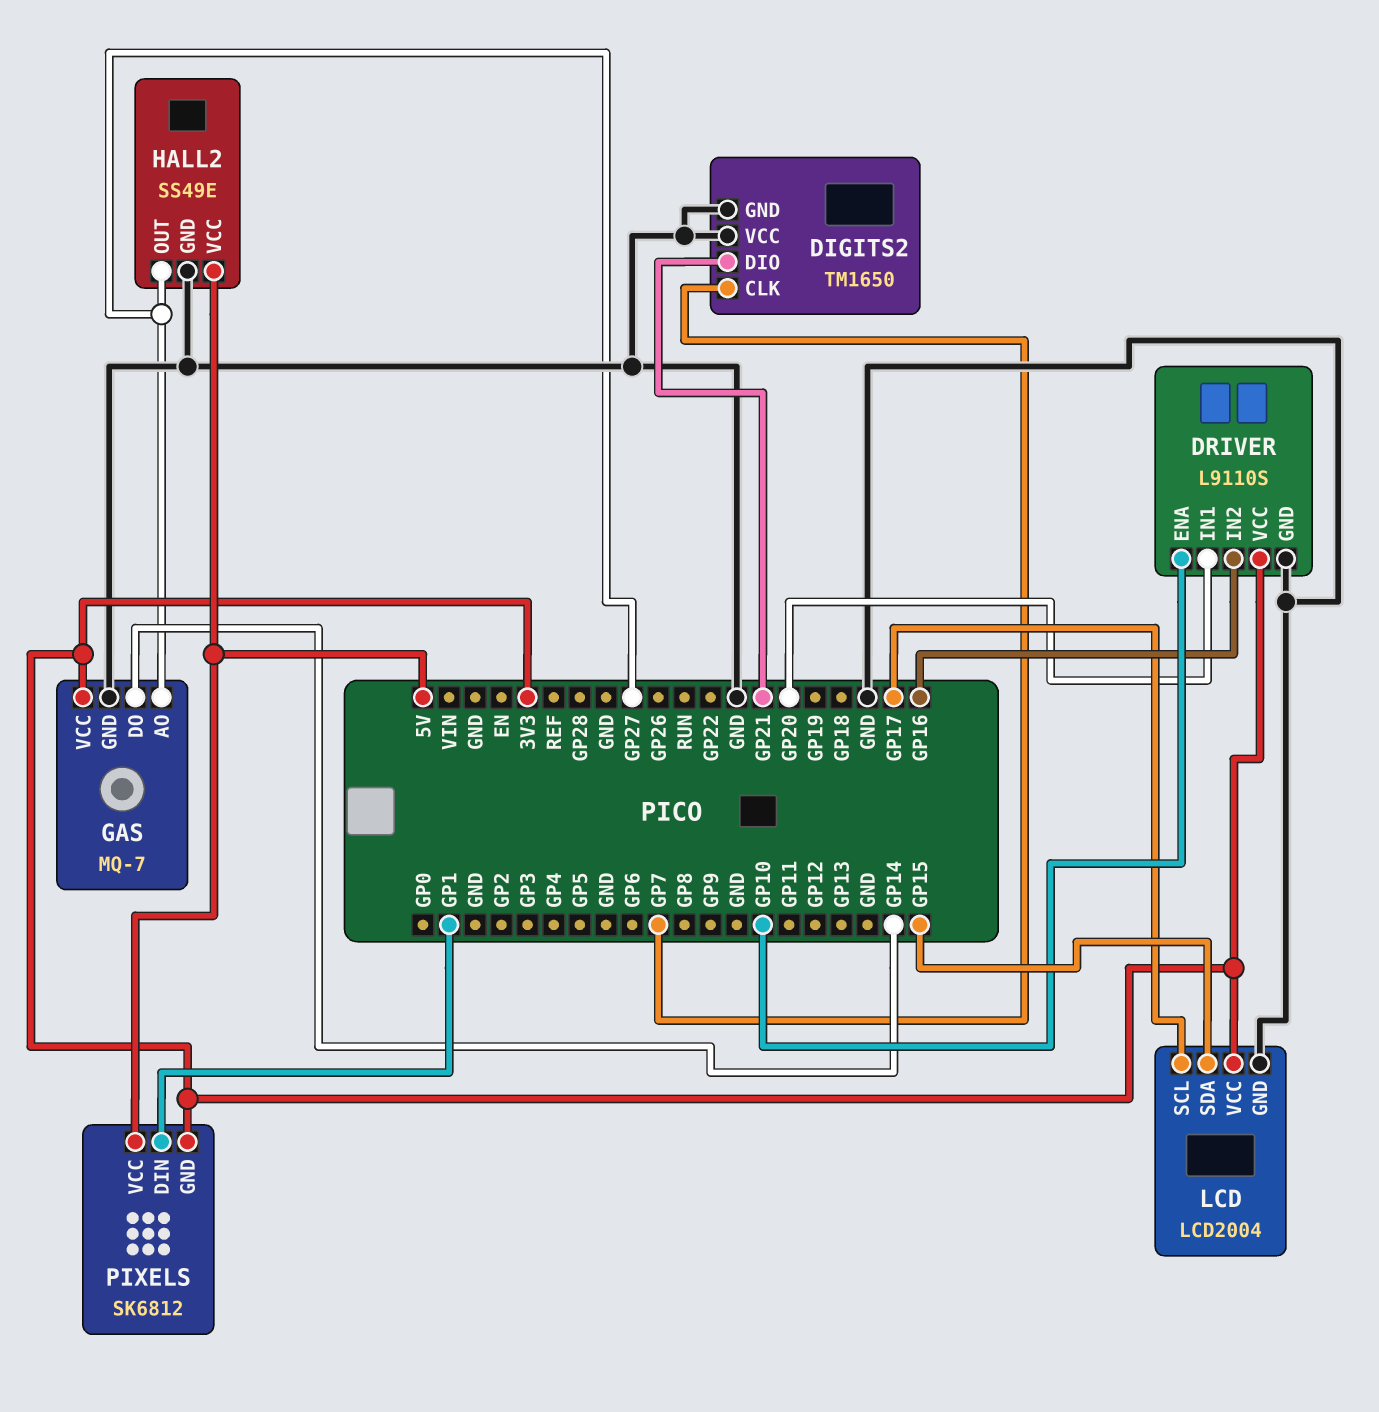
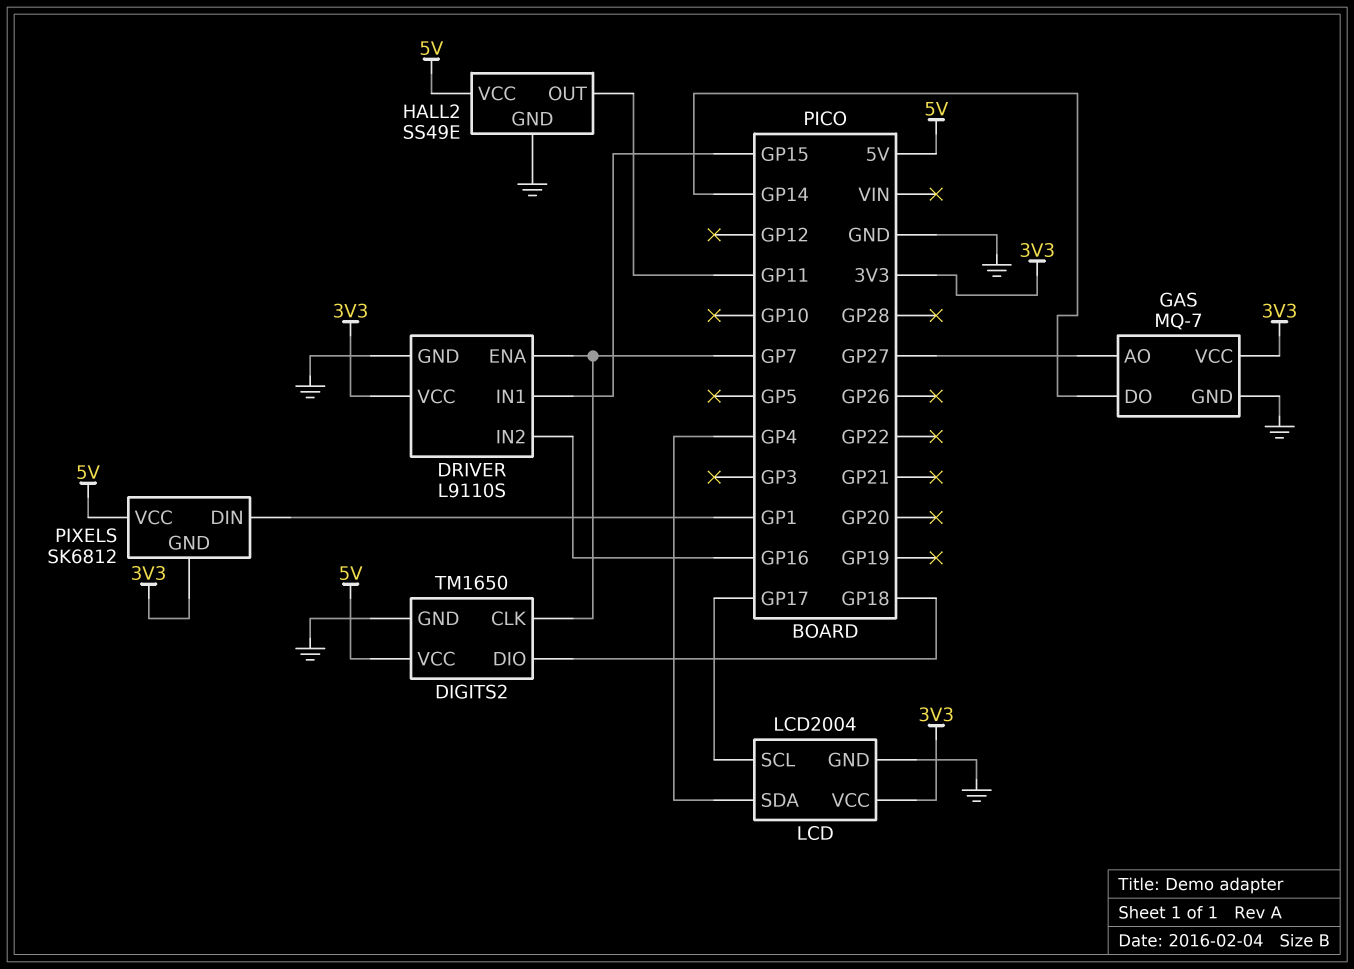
DIGITS2 pin DIO: GP21 -> GP18
DIGITS2 pin VCC: GND -> 5V
DRIVER pin ENA: GP10 -> GP7
DRIVER pin IN1: GP20 -> GP15
HALL2 pin OUT: GP27 -> GP11
LCD pin SDA: GP15 -> GP4

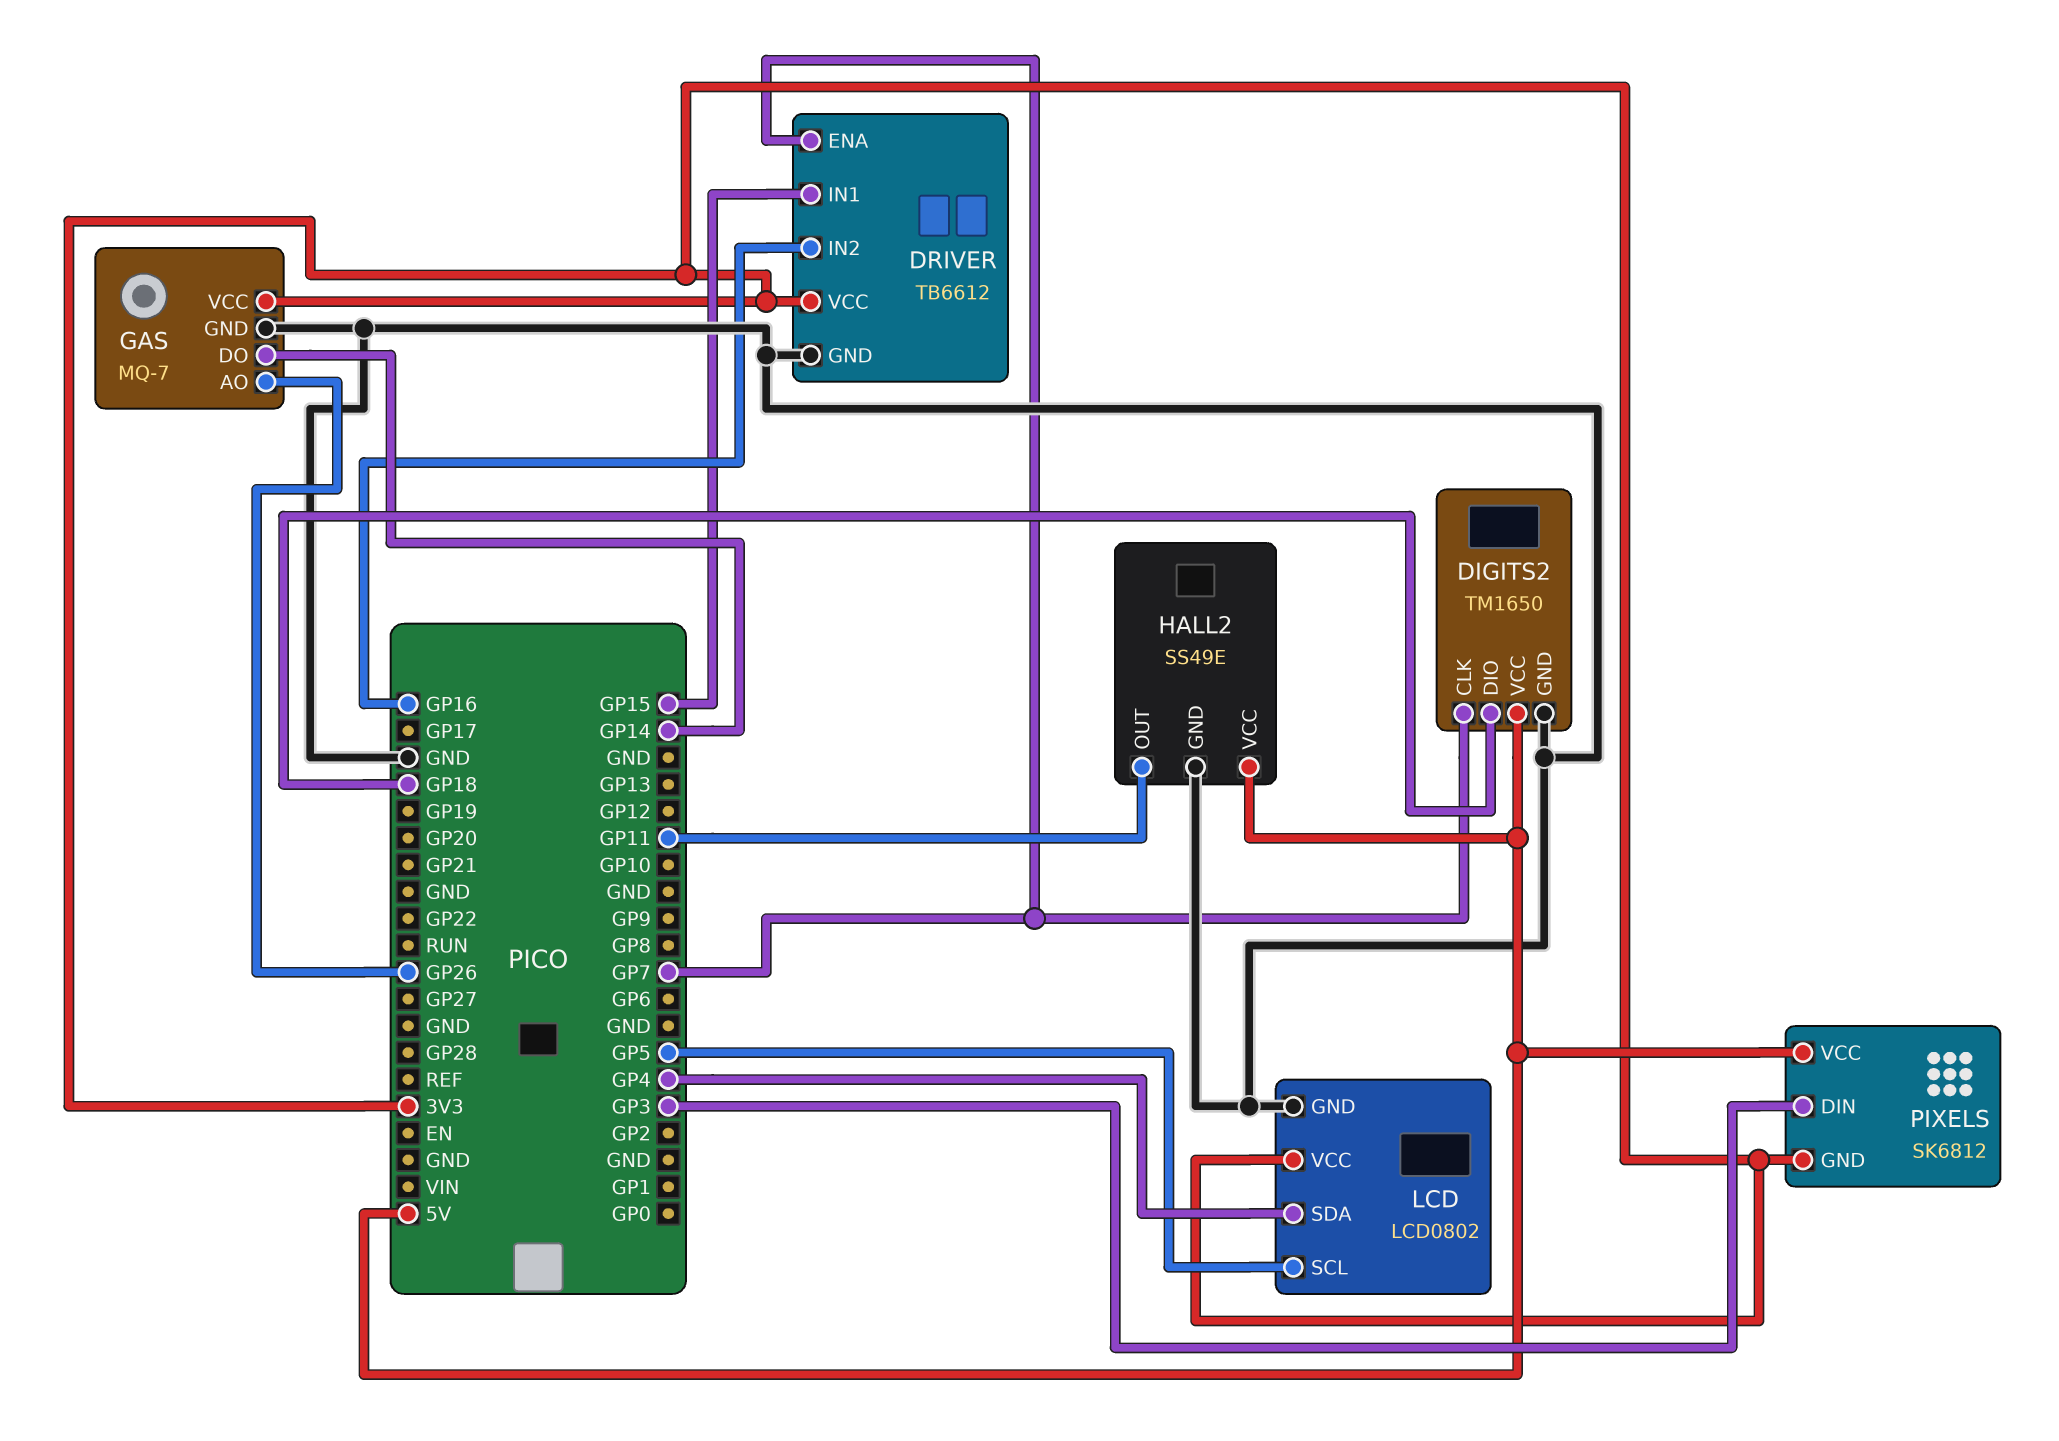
DRIVER: L9110S -> TB6612
GAS pin AO: GP27 -> GP26
LCD: LCD2004 -> LCD0802
LCD pin SCL: GP17 -> GP5
PIXELS pin DIN: GP1 -> GP3

